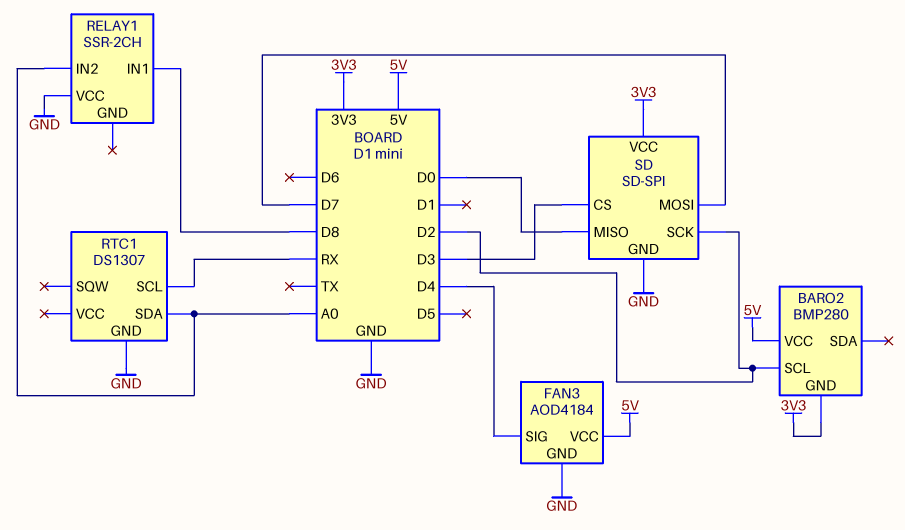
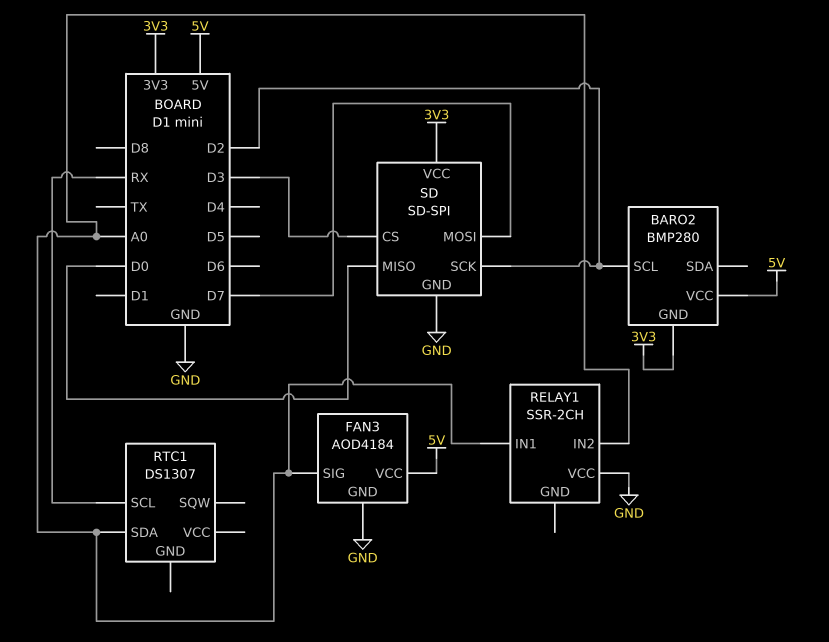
FAN3 pin SIG: D4 -> A0
RELAY1 pin IN1: D8 -> A0
RTC1 pin GND: GND -> none

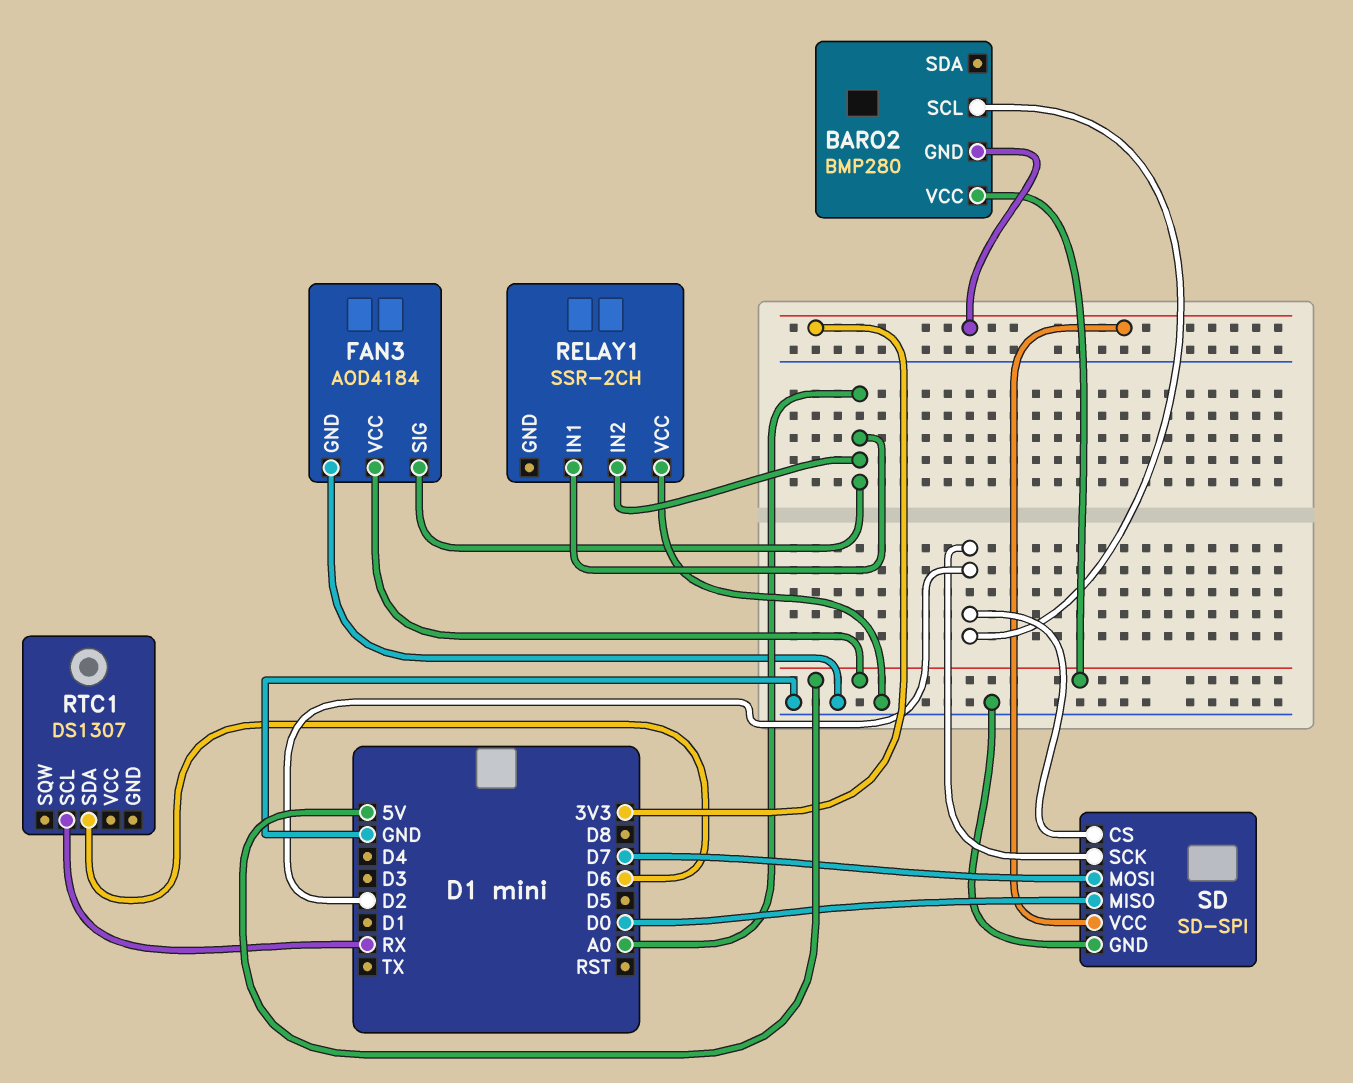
RTC1 pin SDA: A0 -> D6
SD pin CS: D3 -> D2

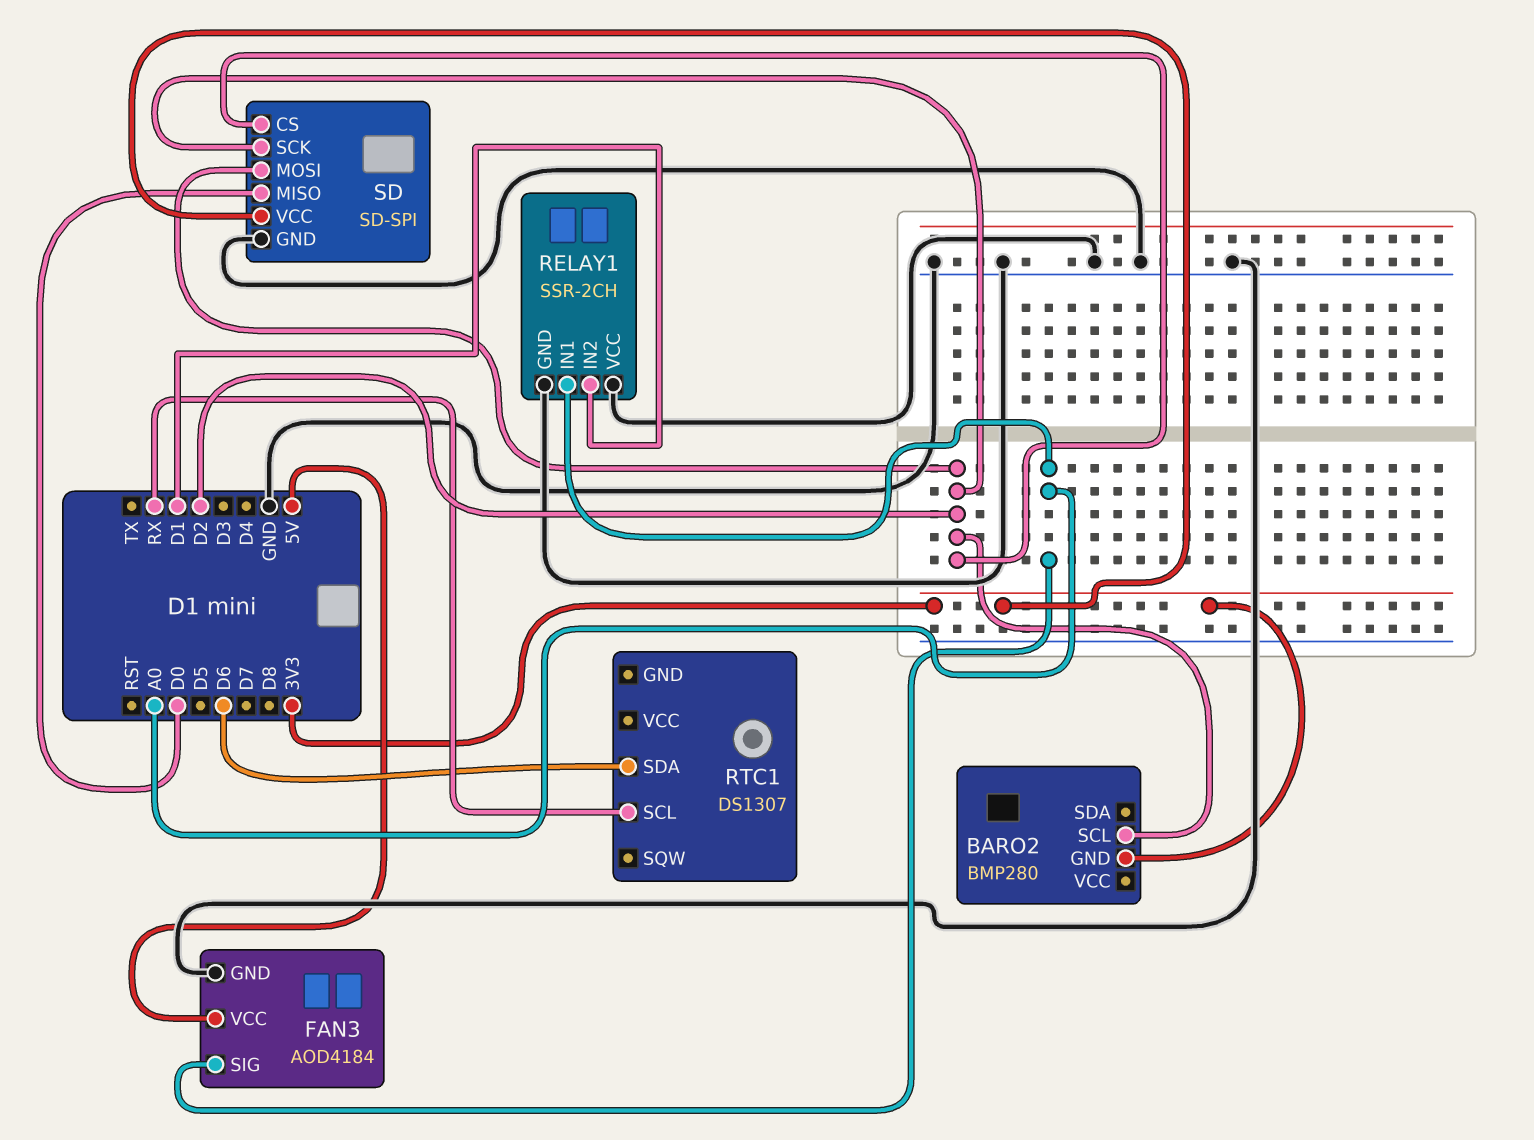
BARO2 pin VCC: 5V -> none
RELAY1 pin GND: none -> GND
RELAY1 pin IN2: A0 -> D1
SD pin MOSI: D7 -> D2

